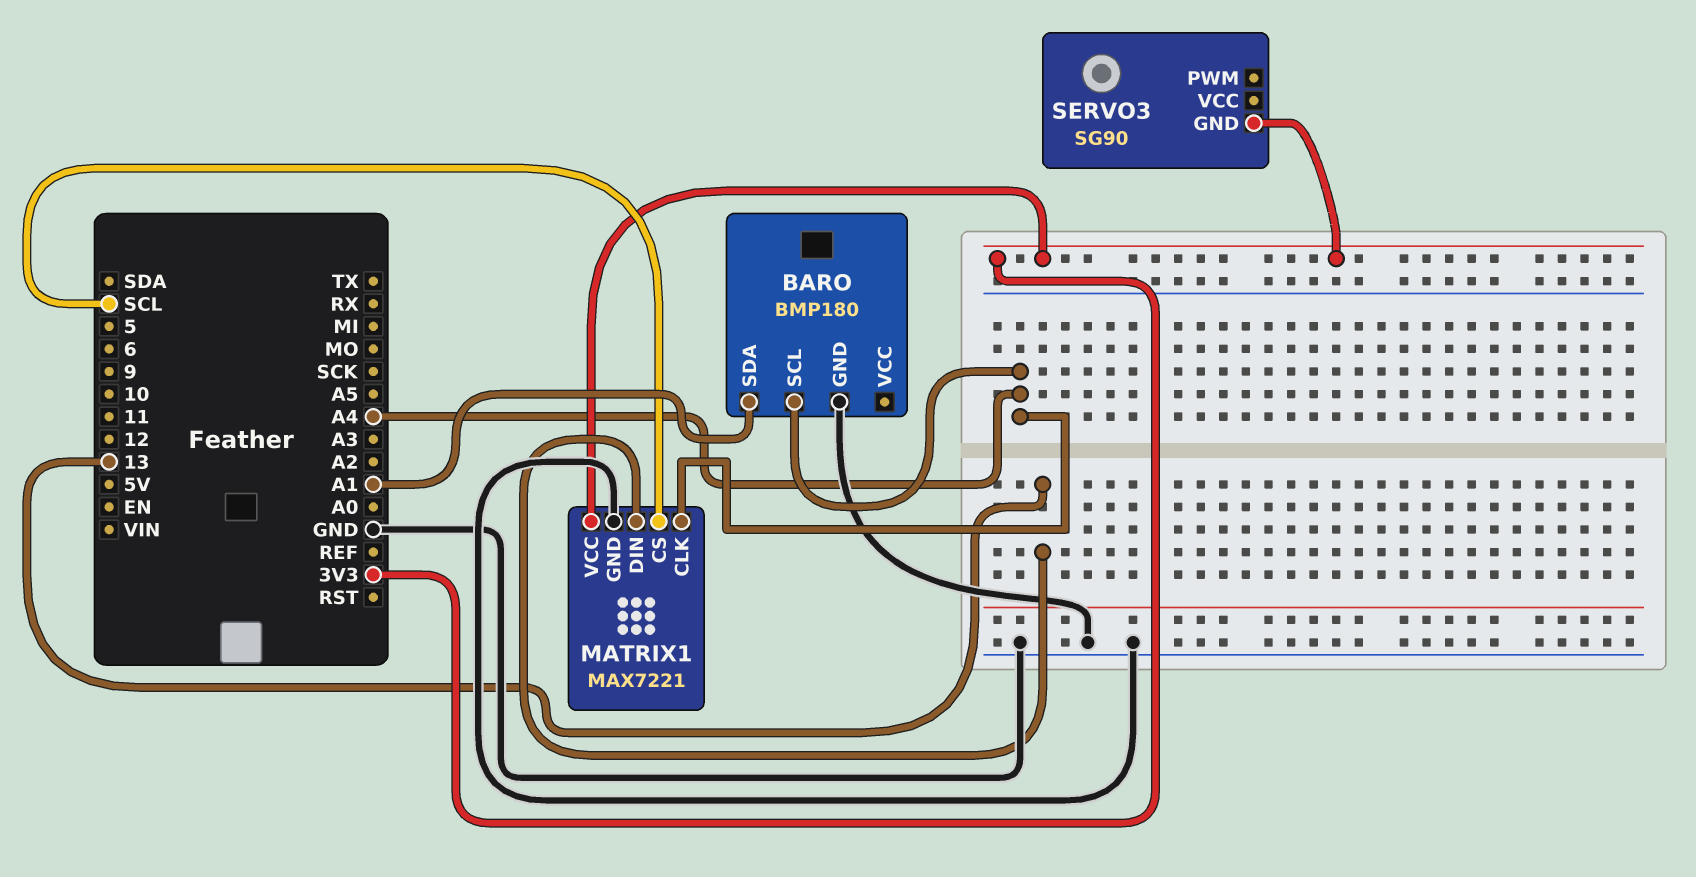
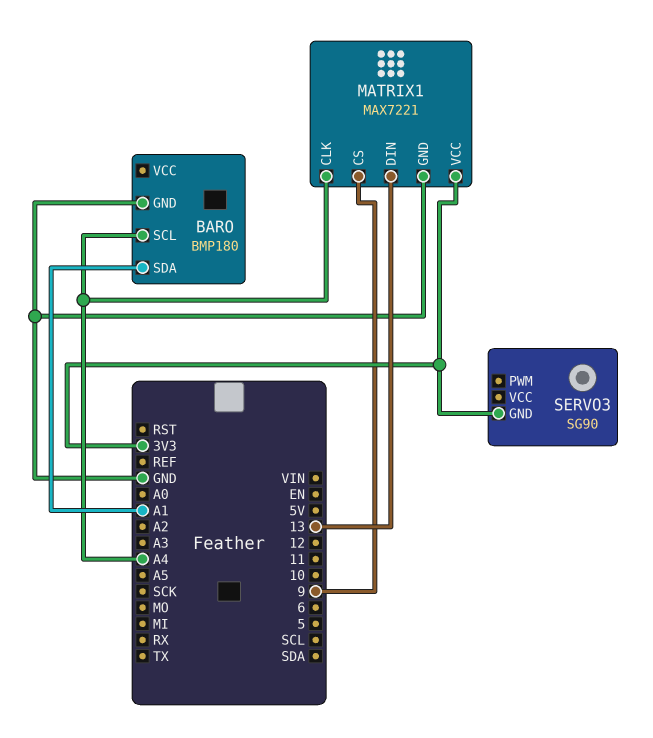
MATRIX1 pin CS: SCL -> 9

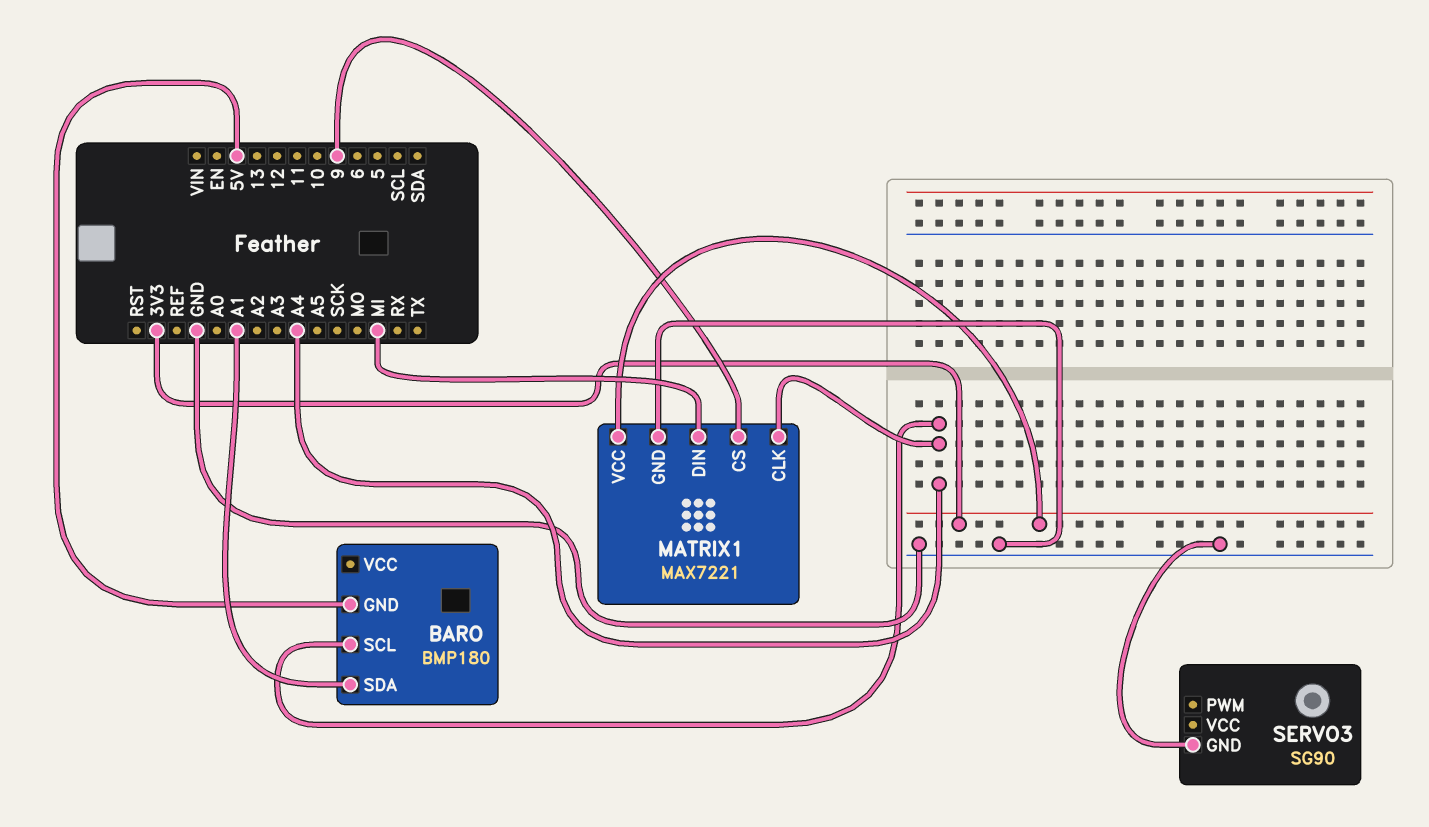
BARO pin GND: GND -> 5V
MATRIX1 pin DIN: 13 -> MI
SERVO3 pin GND: 3V3 -> GND

